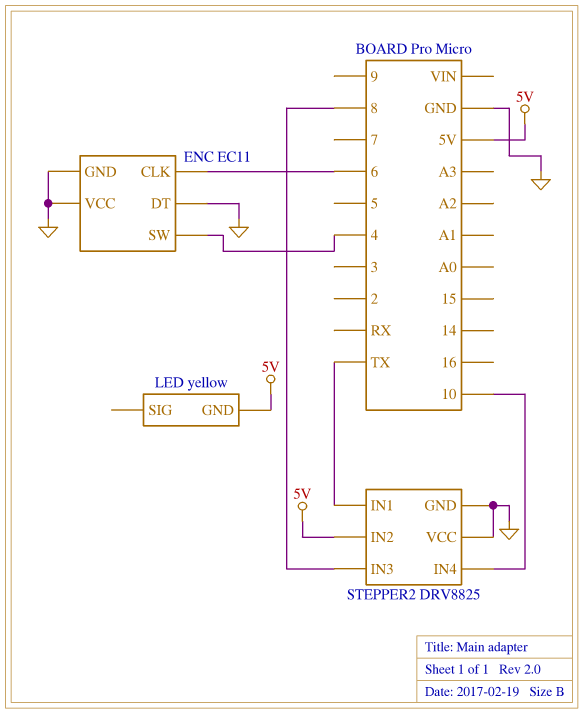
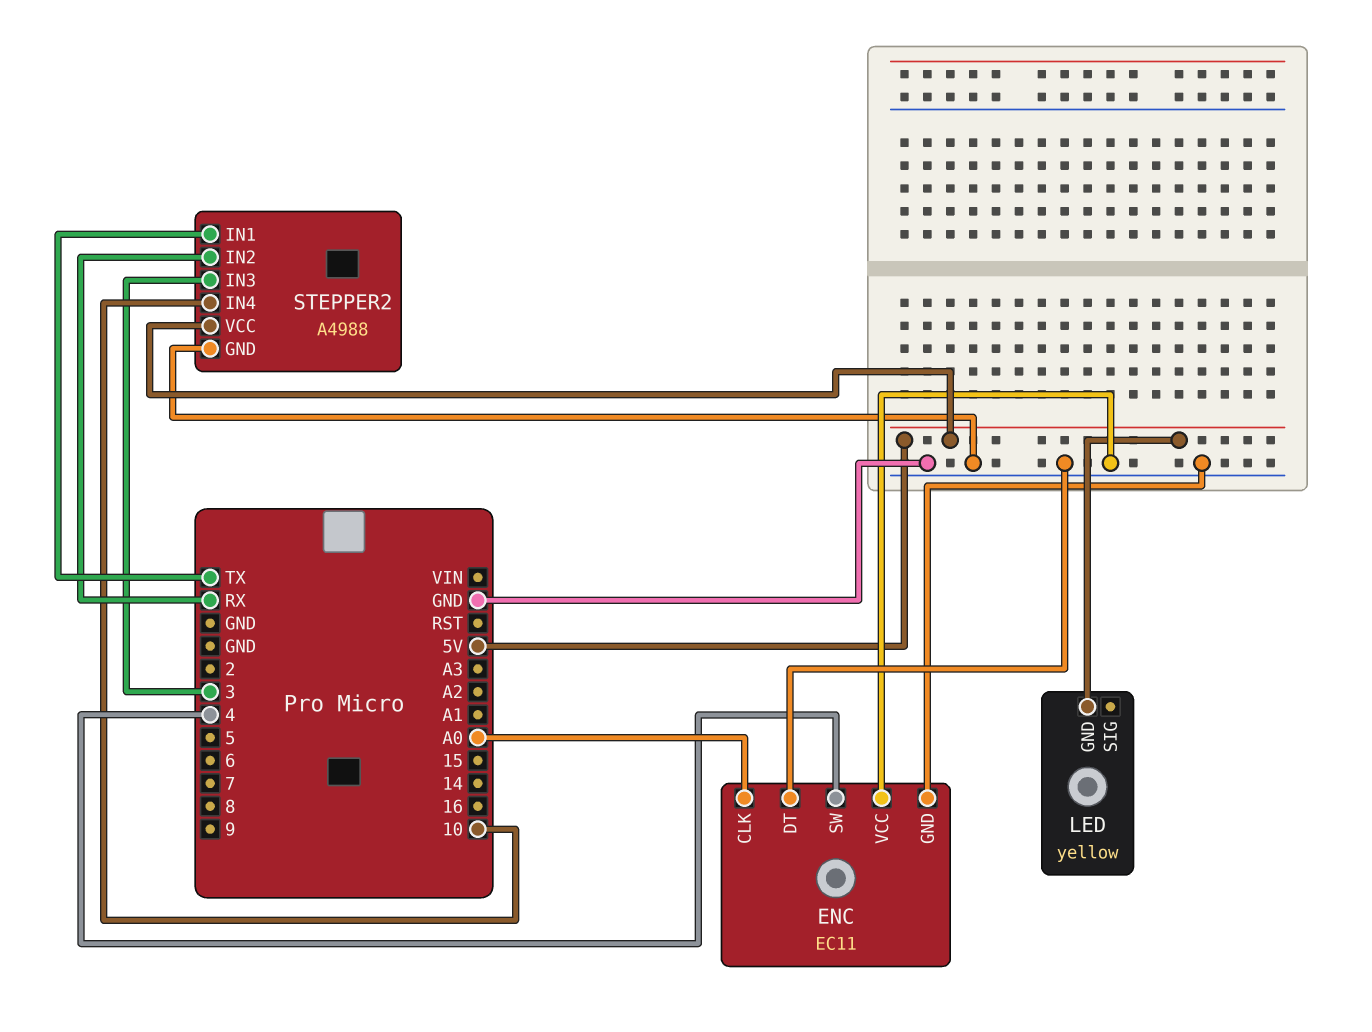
ENC pin CLK: 6 -> A0
STEPPER2: DRV8825 -> A4988
STEPPER2 pin IN2: 5V -> RX
STEPPER2 pin IN3: 8 -> 3
STEPPER2 pin VCC: GND -> 5V

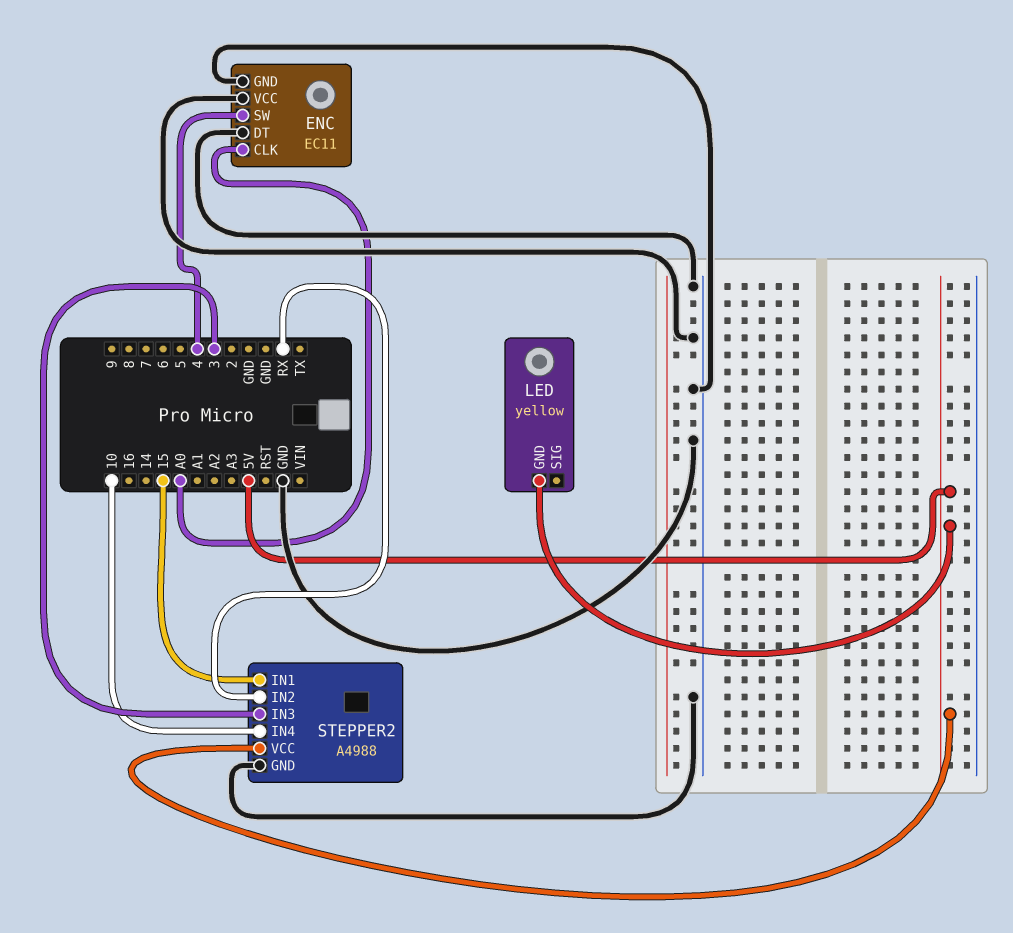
STEPPER2 pin IN1: TX -> 15

